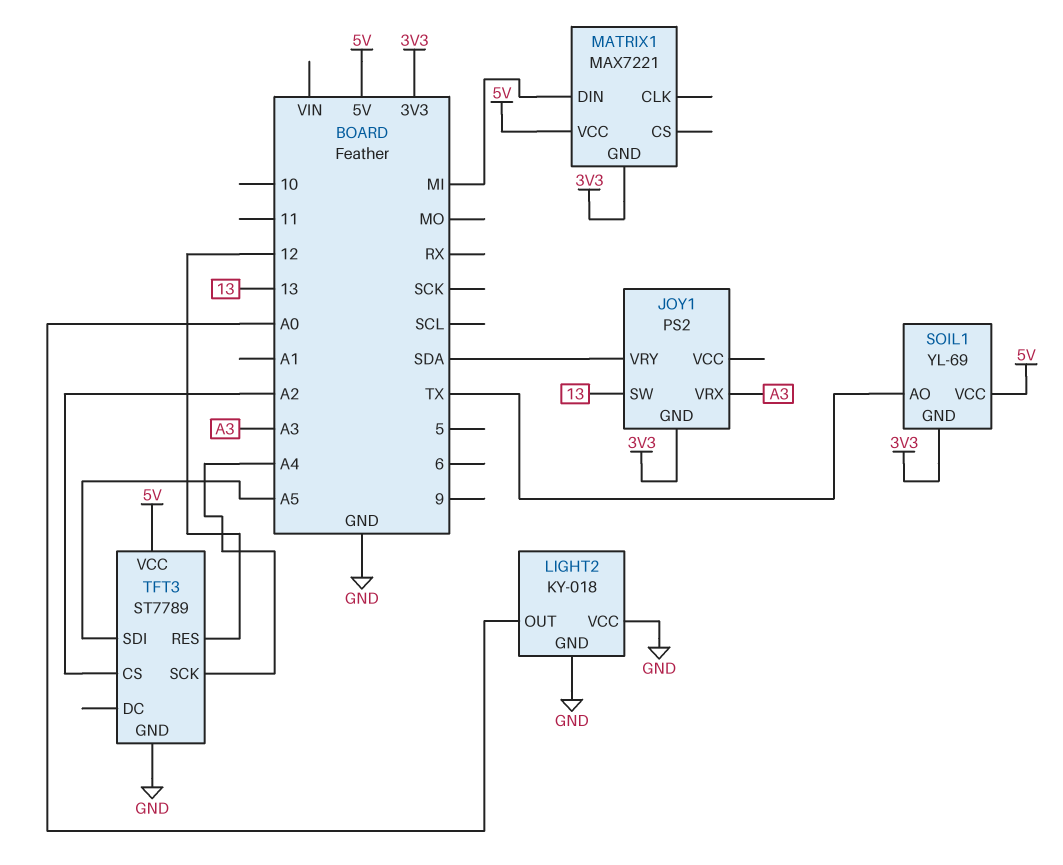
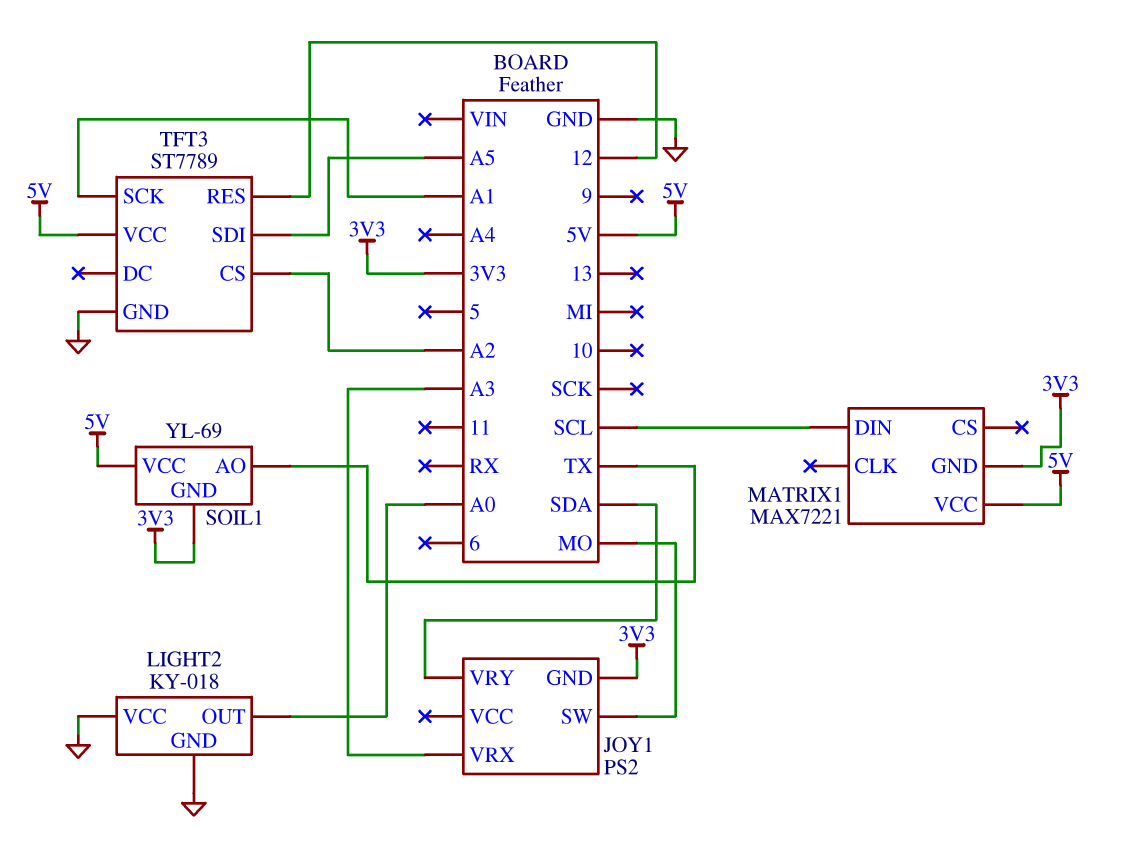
JOY1 pin SW: 13 -> MO
MATRIX1 pin DIN: MI -> SCL
TFT3 pin SCK: A4 -> A1

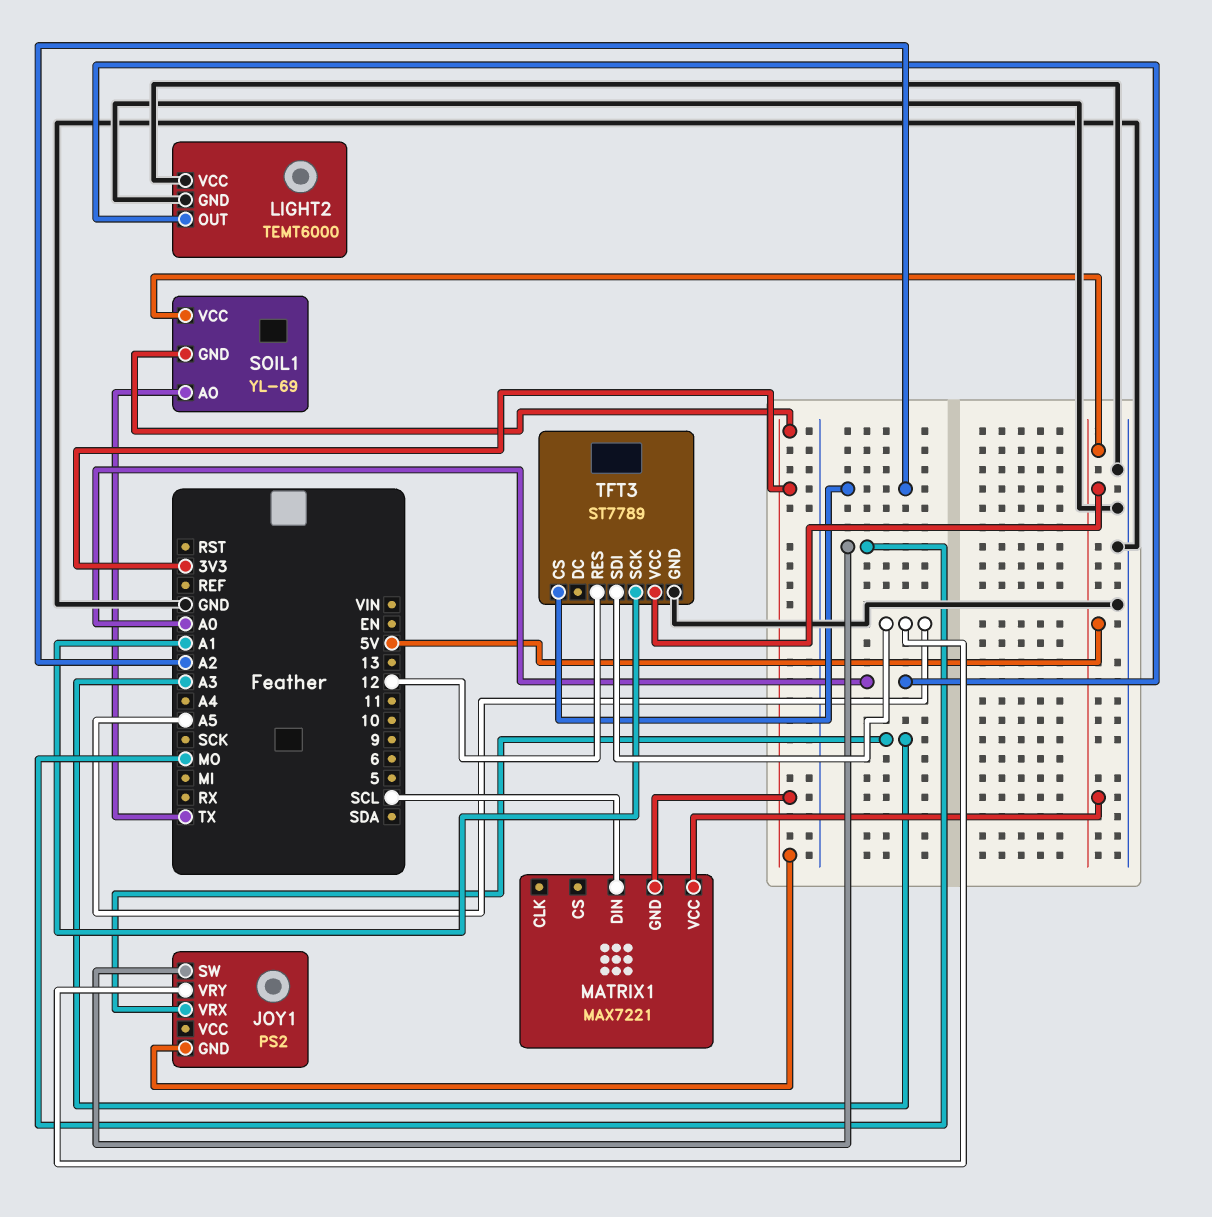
JOY1 pin VRY: SDA -> A5
LIGHT2: KY-018 -> TEMT6000

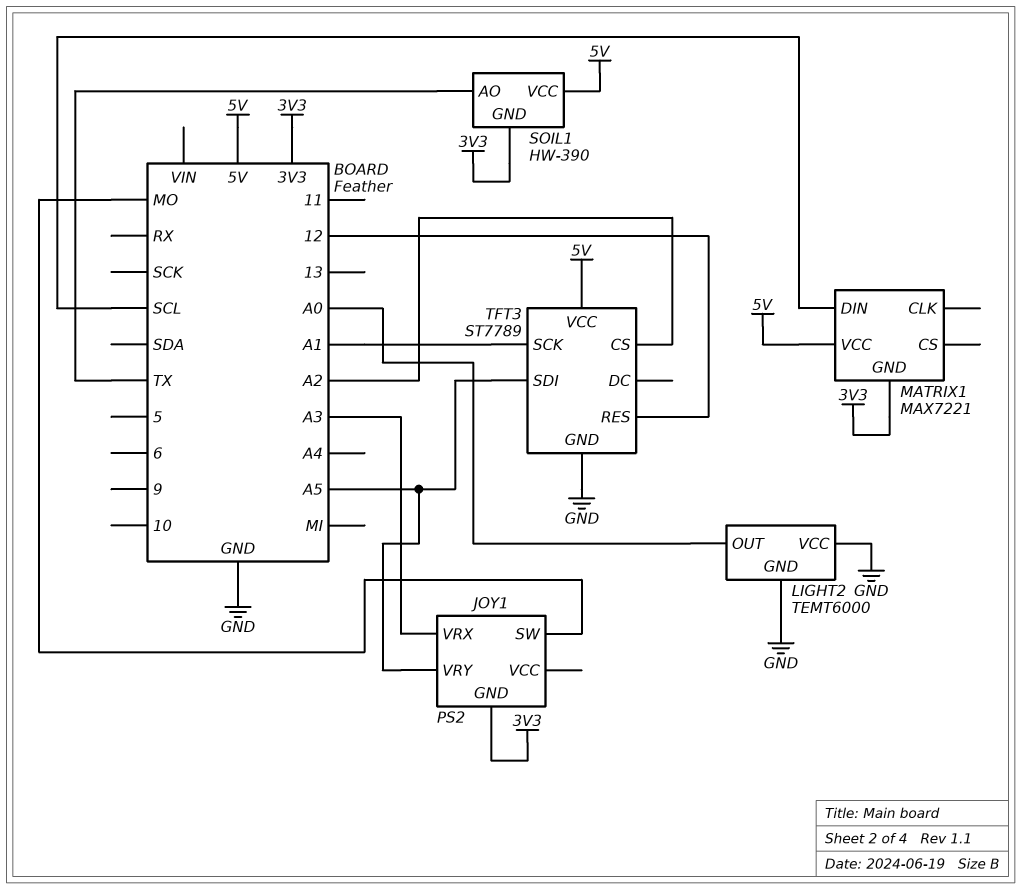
SOIL1: YL-69 -> HW-390

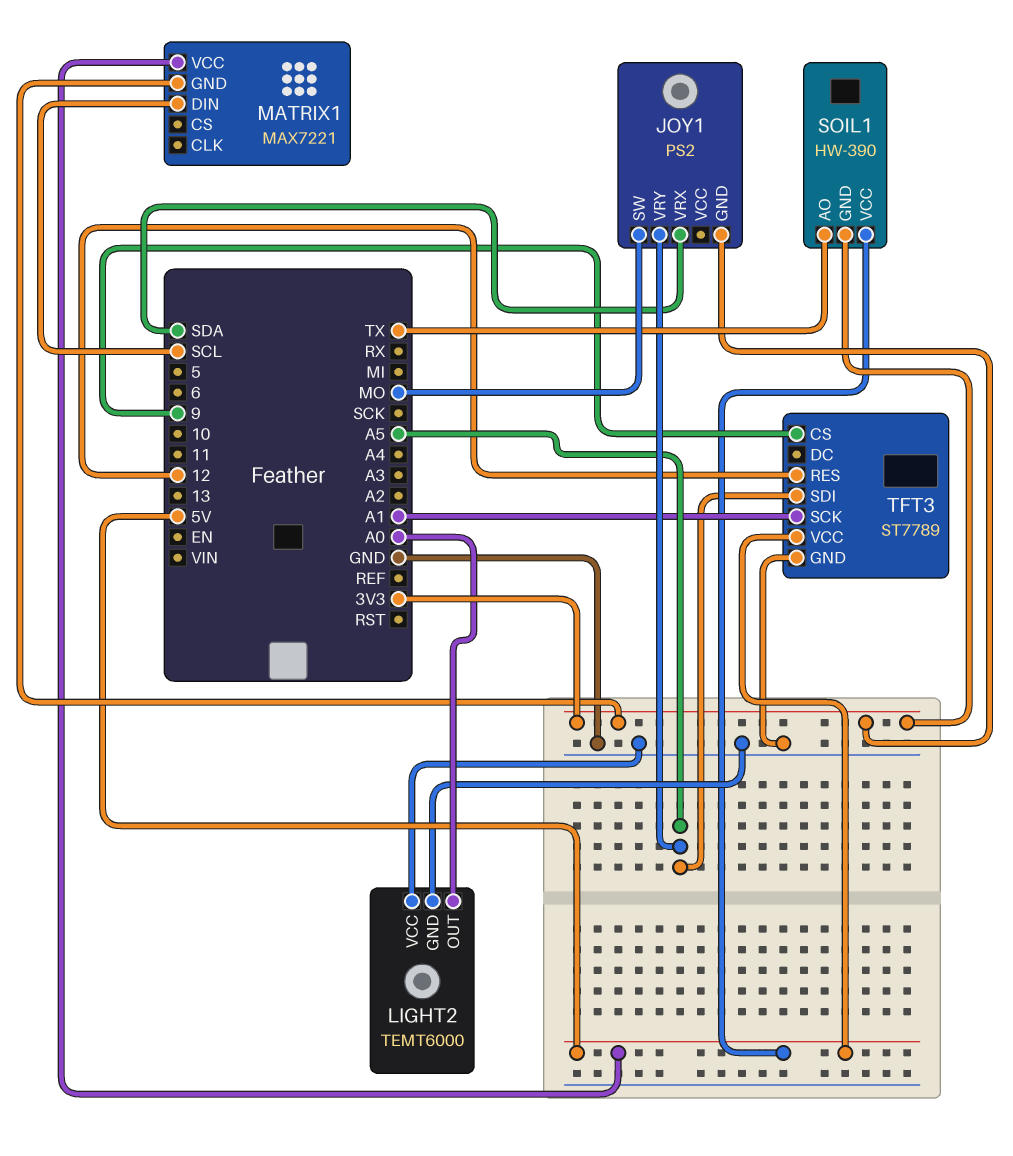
JOY1 pin VRX: A3 -> SDA
TFT3 pin CS: A2 -> 9

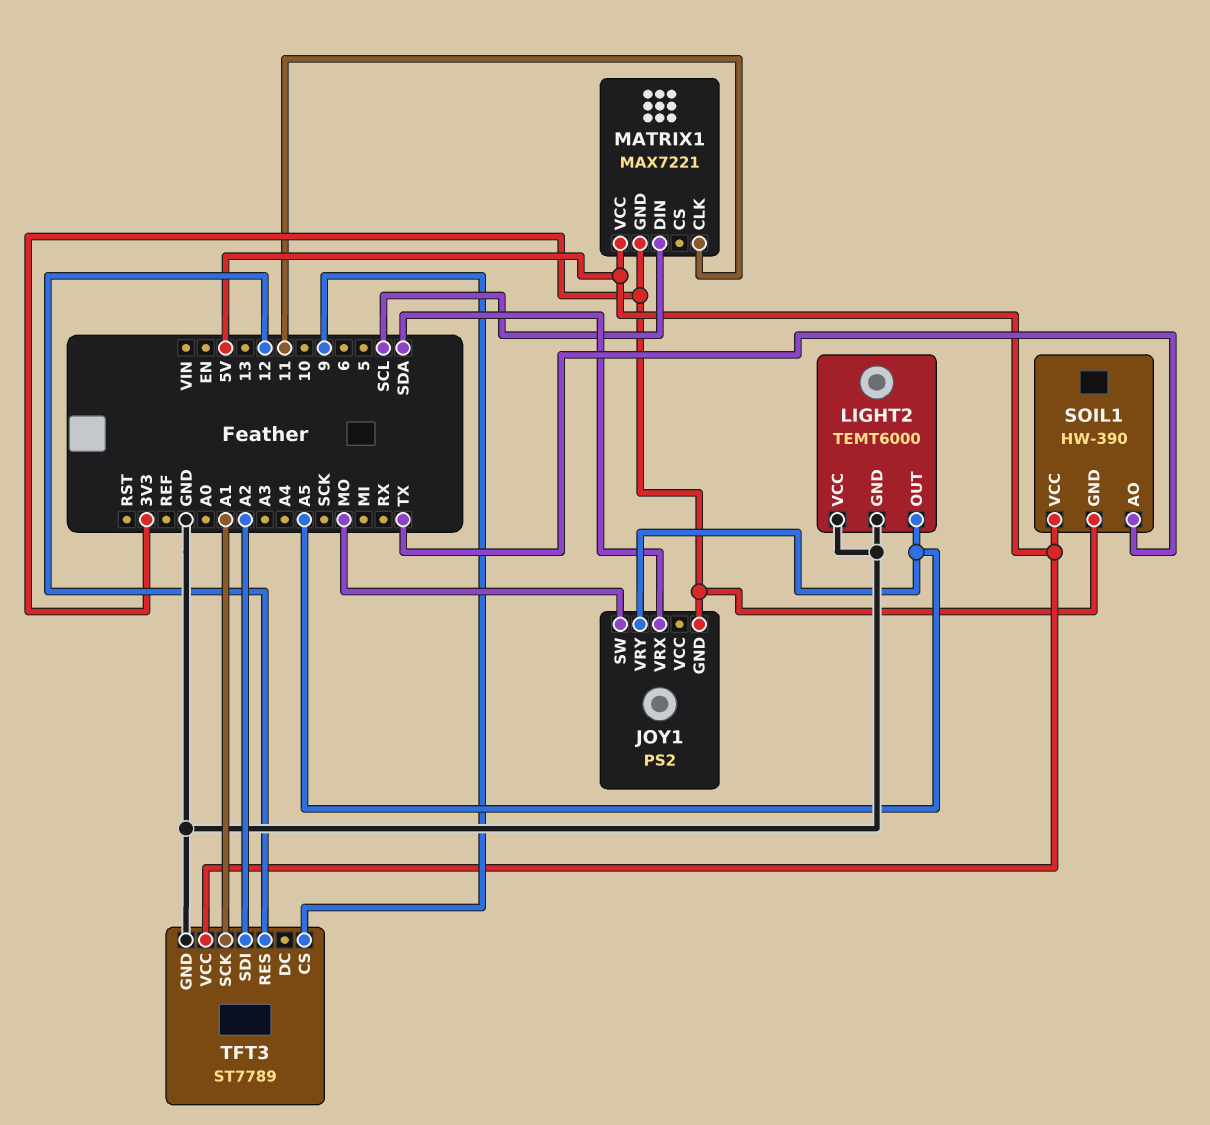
LIGHT2 pin OUT: A0 -> A5
MATRIX1 pin CLK: none -> 11
TFT3 pin SDI: A5 -> A2

